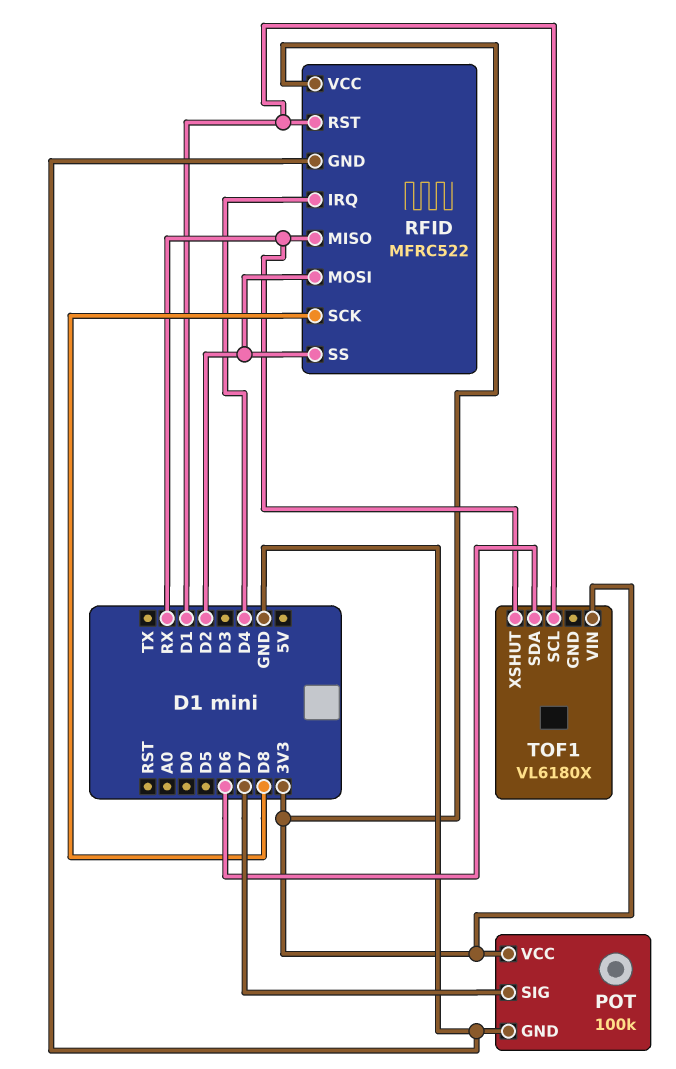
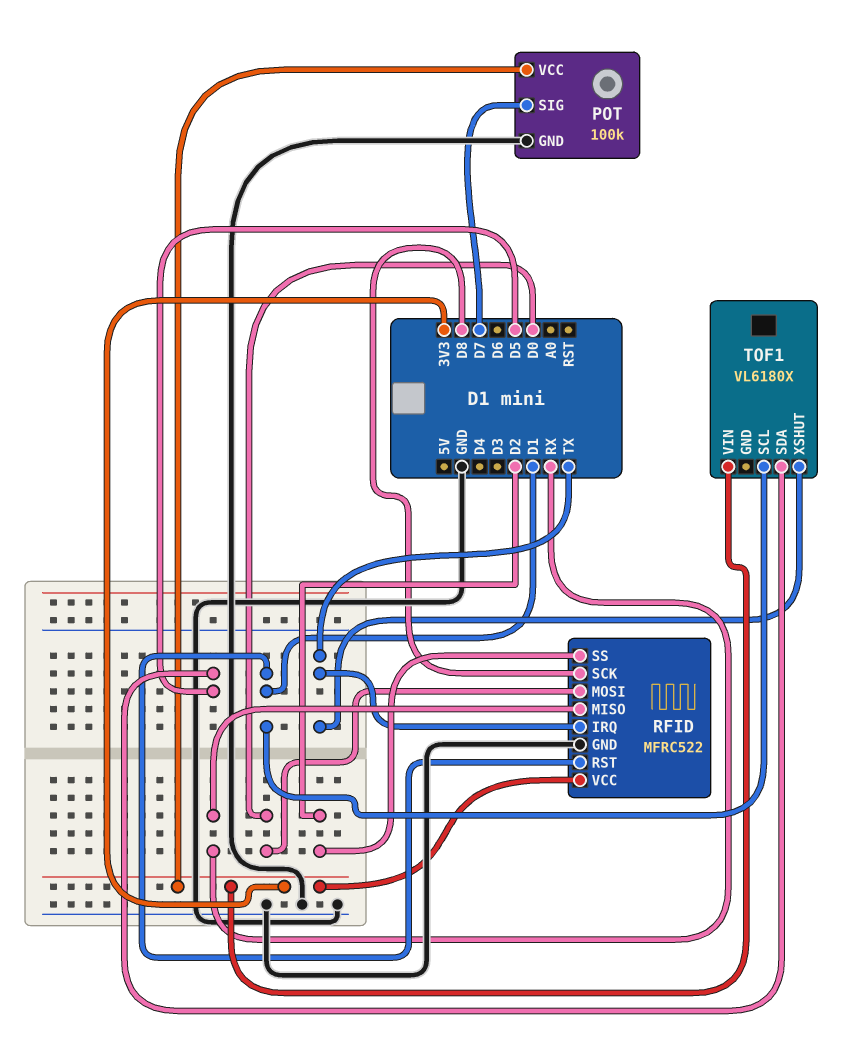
RFID pin IRQ: D4 -> TX
RFID pin MOSI: D2 -> D0
TOF1 pin SDA: D6 -> D5
TOF1 pin XSHUT: RX -> TX

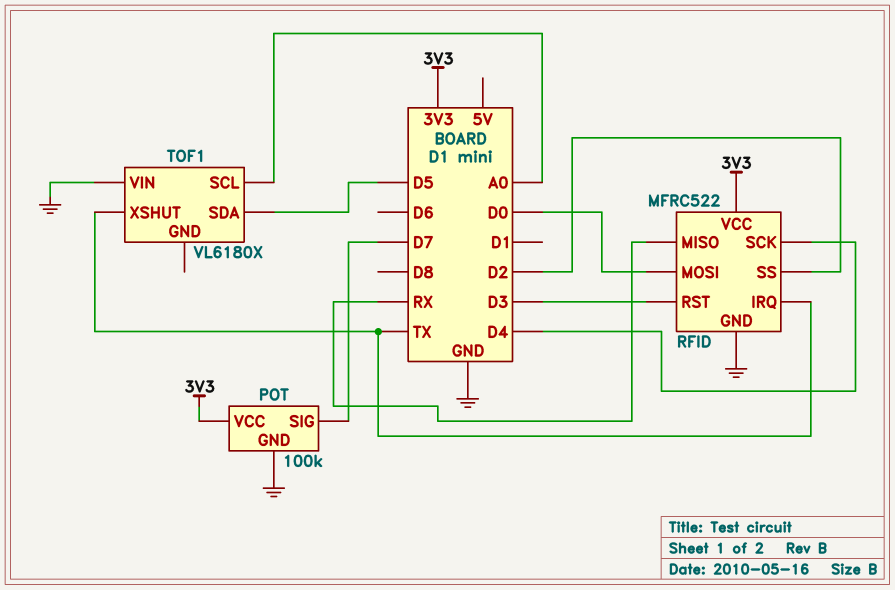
RFID pin RST: D1 -> D3
RFID pin SCK: D8 -> D4
TOF1 pin SCL: D1 -> A0
TOF1 pin VIN: 3V3 -> GND

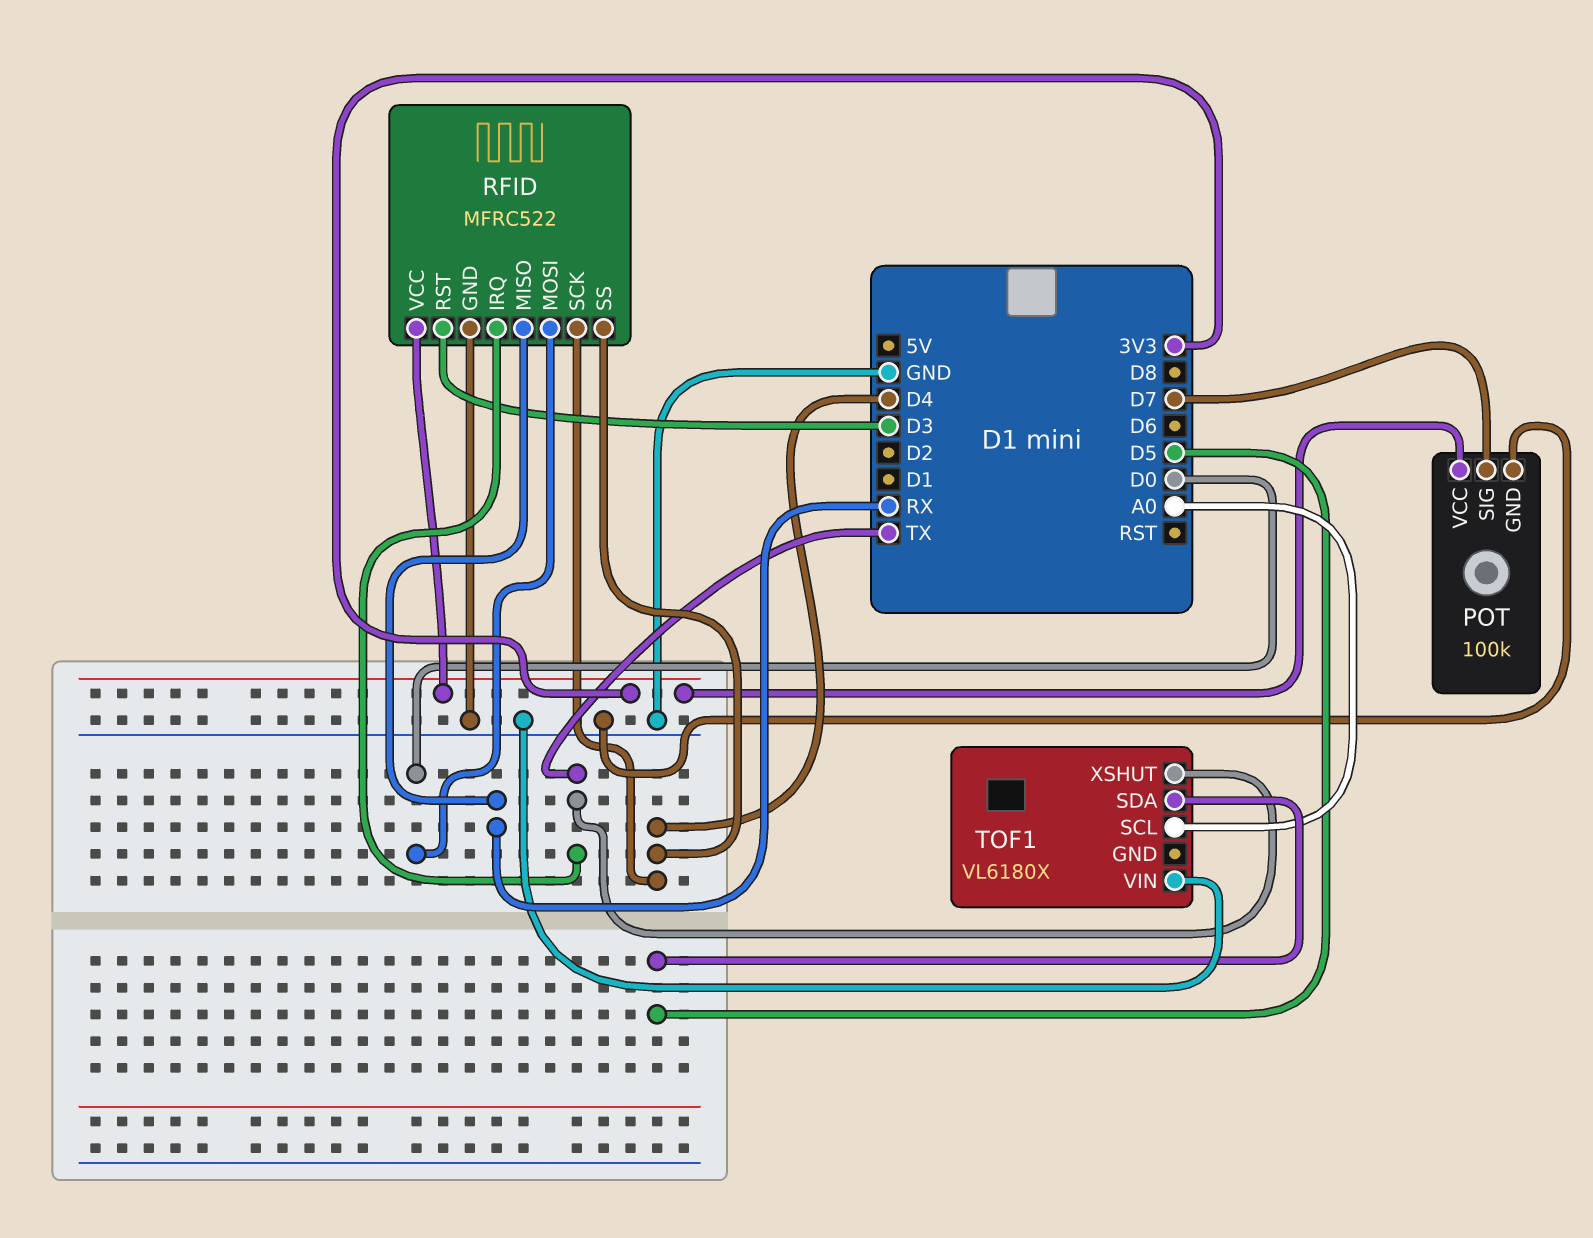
RFID pin SS: D2 -> D4

